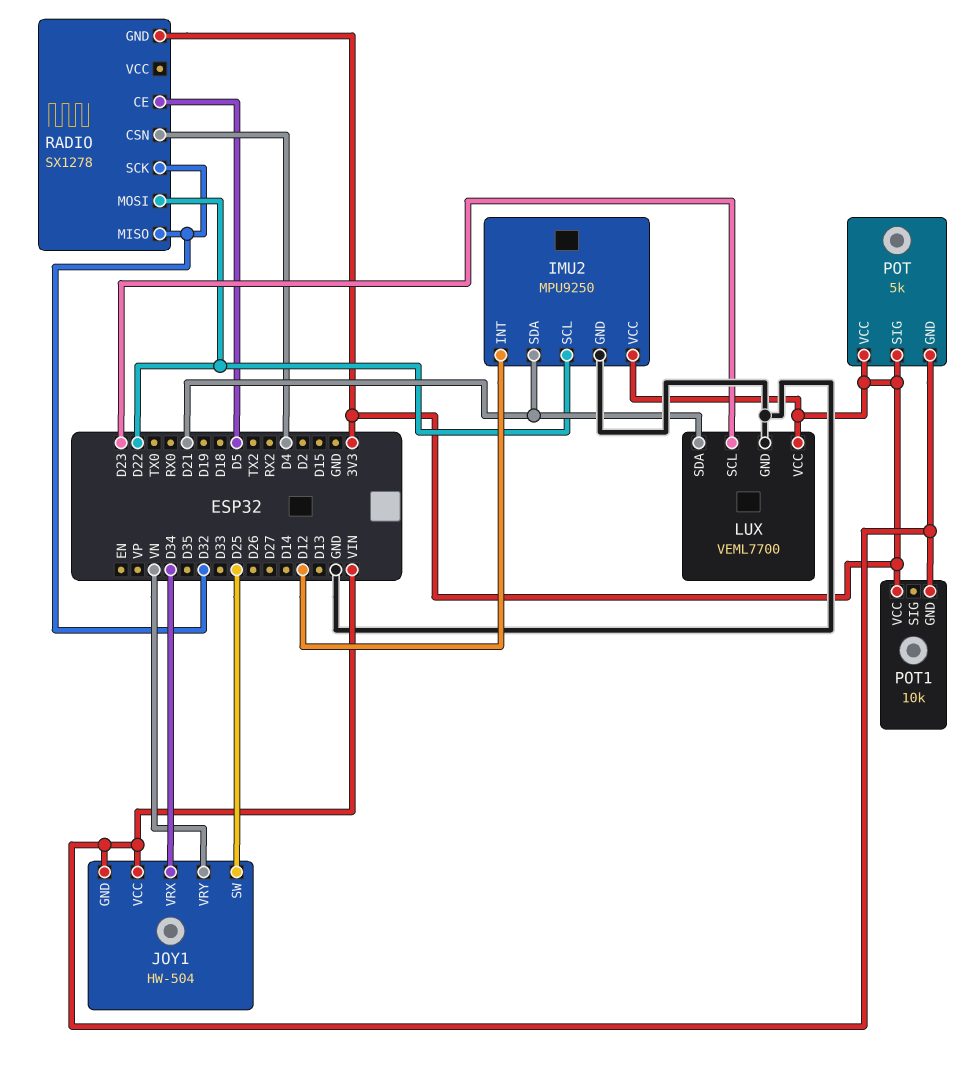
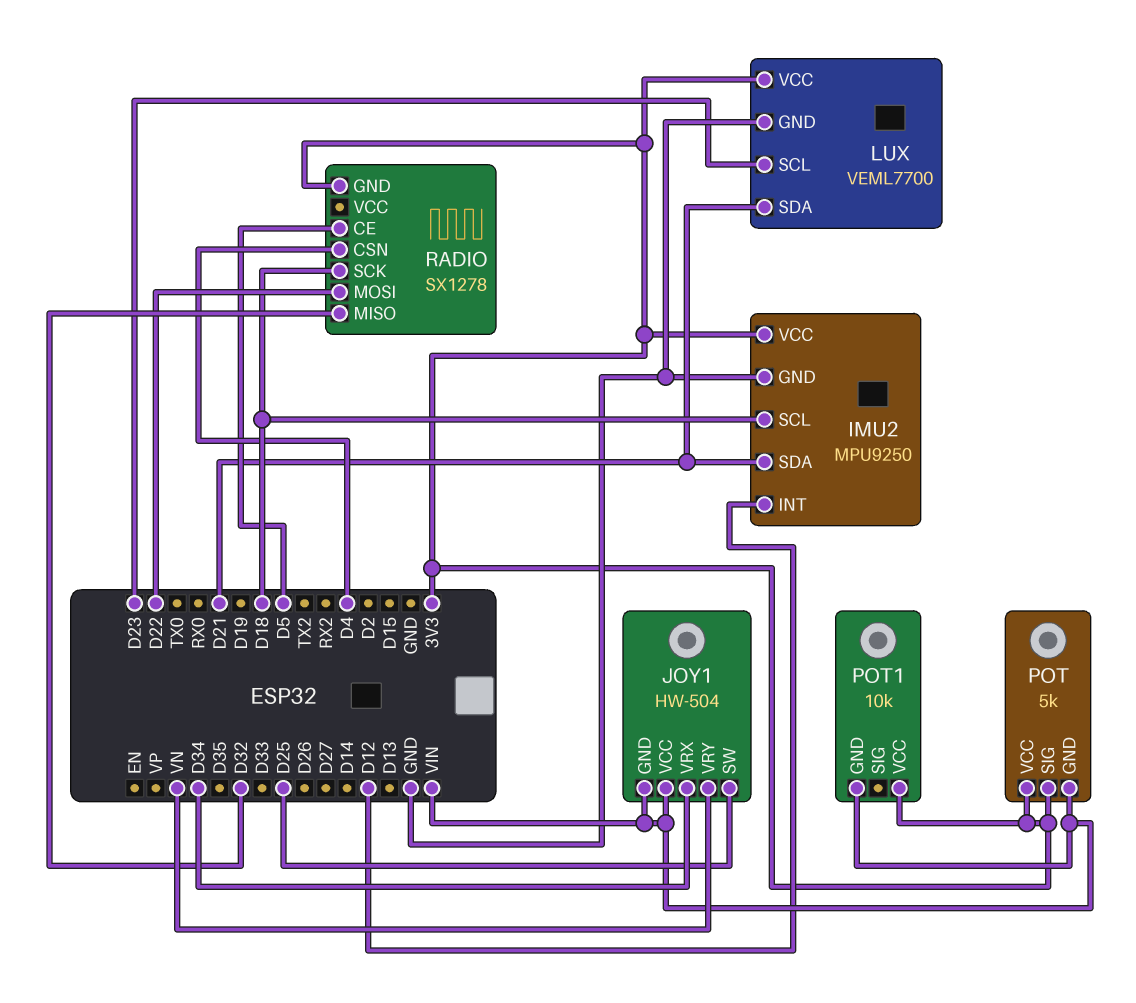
IMU2 pin SCL: D22 -> D18
RADIO pin SCK: D32 -> D18

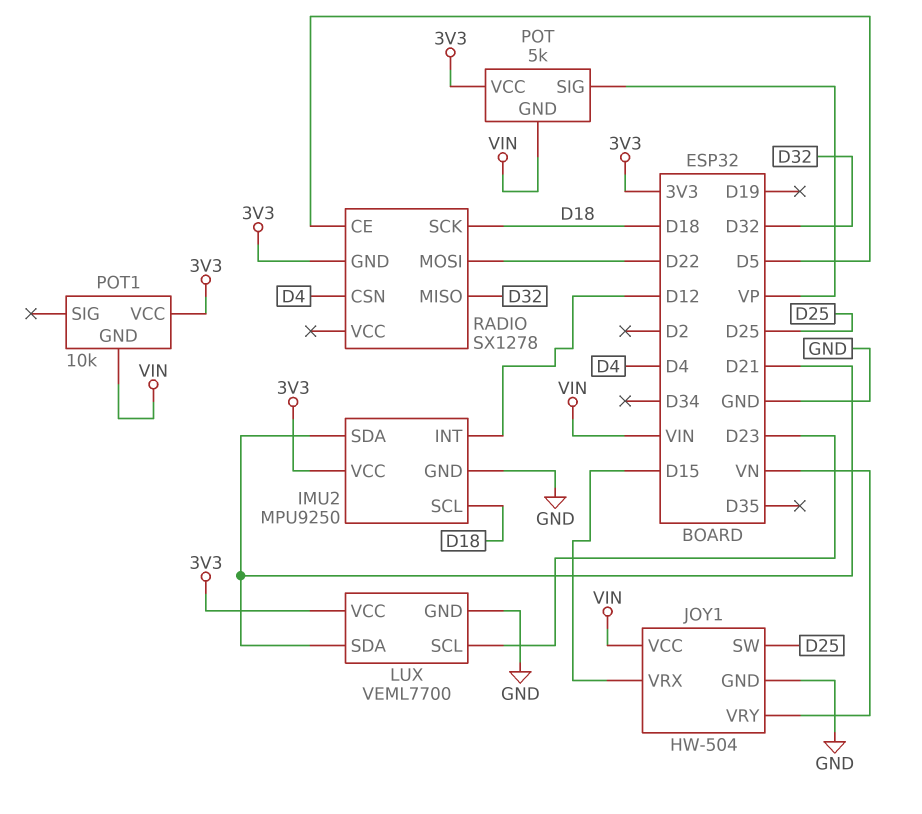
JOY1 pin GND: VIN -> GND
JOY1 pin VRX: D34 -> D15
POT pin SIG: 3V3 -> VP

